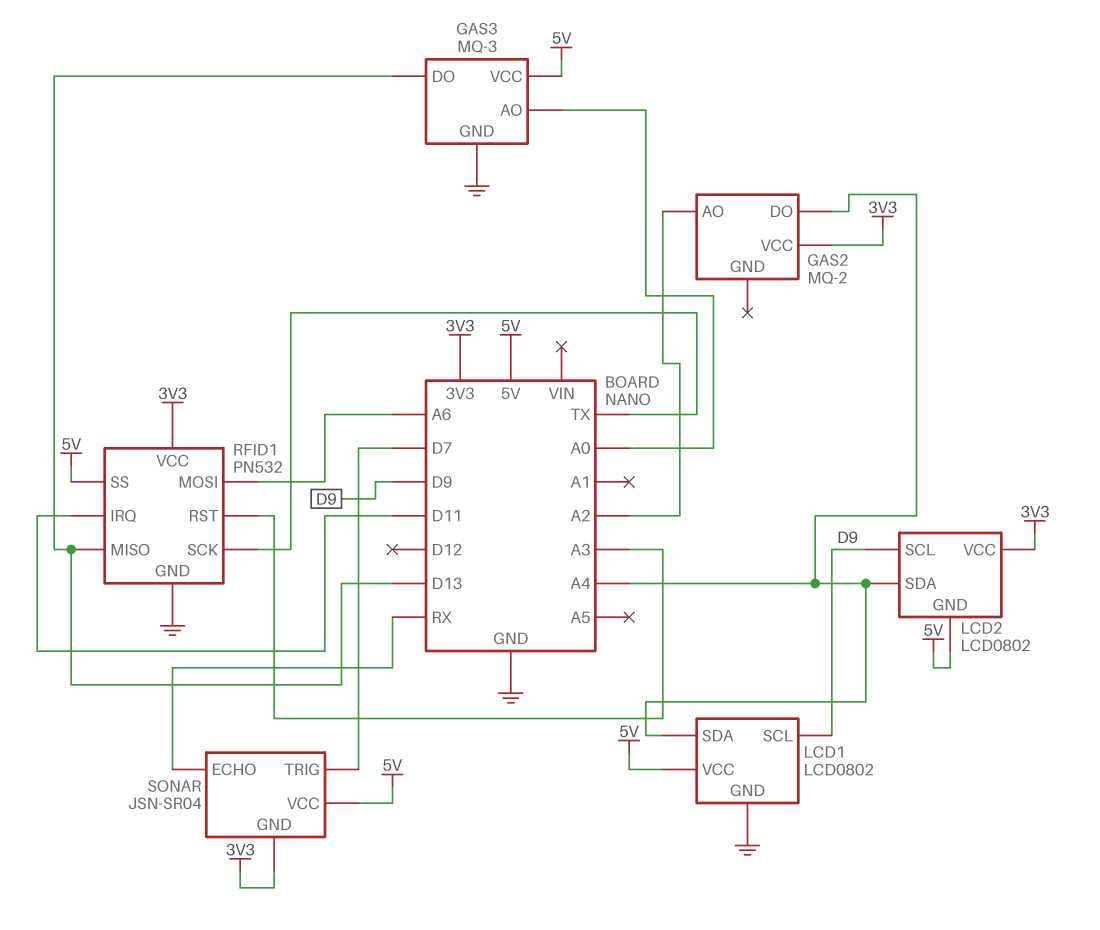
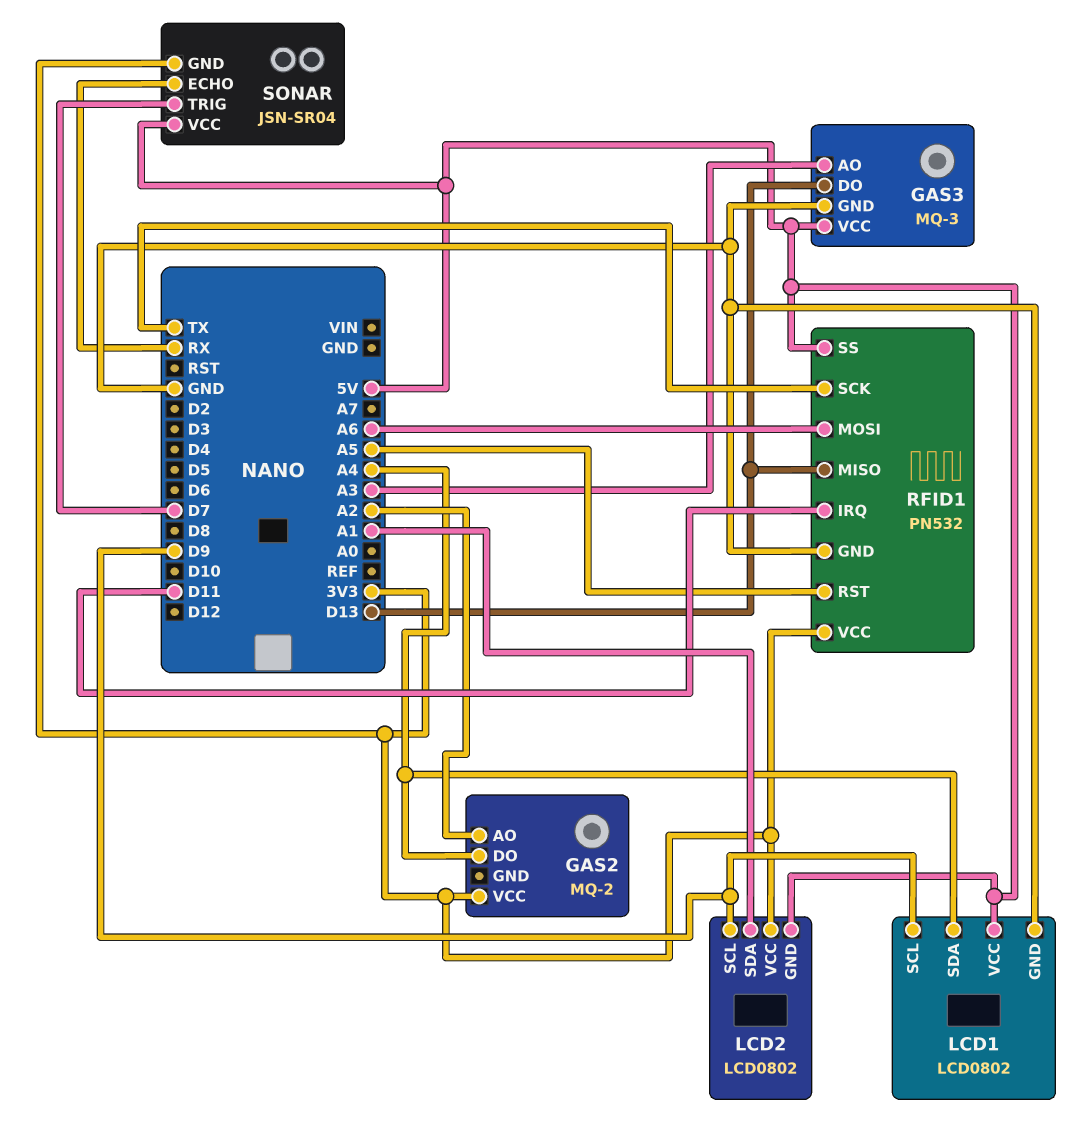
GAS3 pin AO: A0 -> A3
LCD2 pin SDA: A4 -> A1
RFID1 pin RST: A3 -> A5

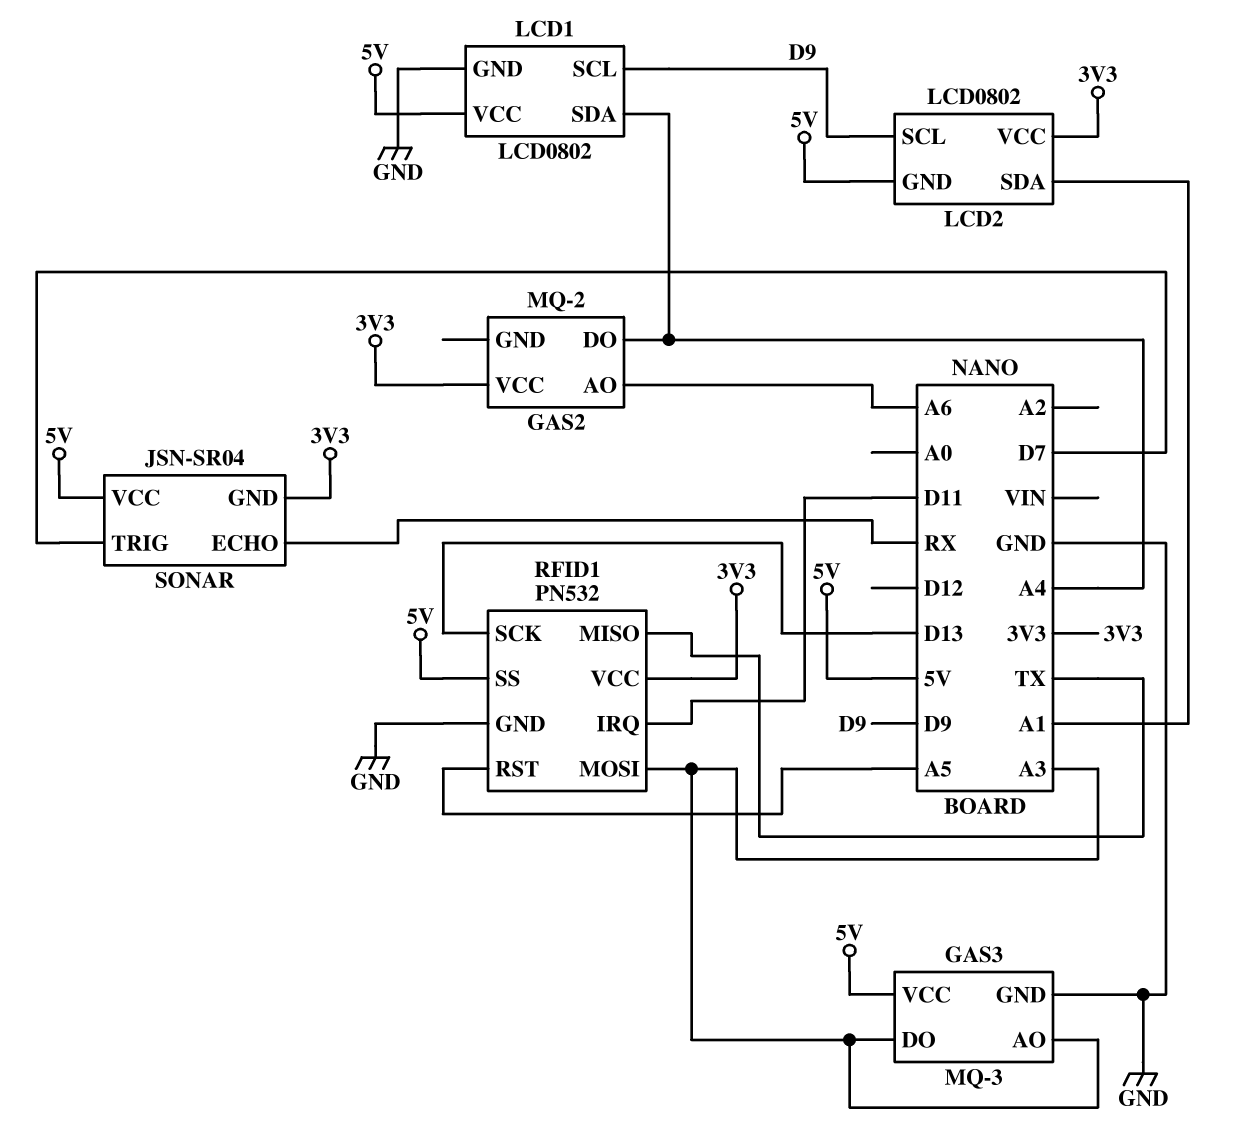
GAS2 pin AO: A2 -> A6
GAS3 pin DO: D13 -> A3
RFID1 pin MISO: D13 -> TX
RFID1 pin MOSI: A6 -> A3
RFID1 pin SCK: TX -> D13

